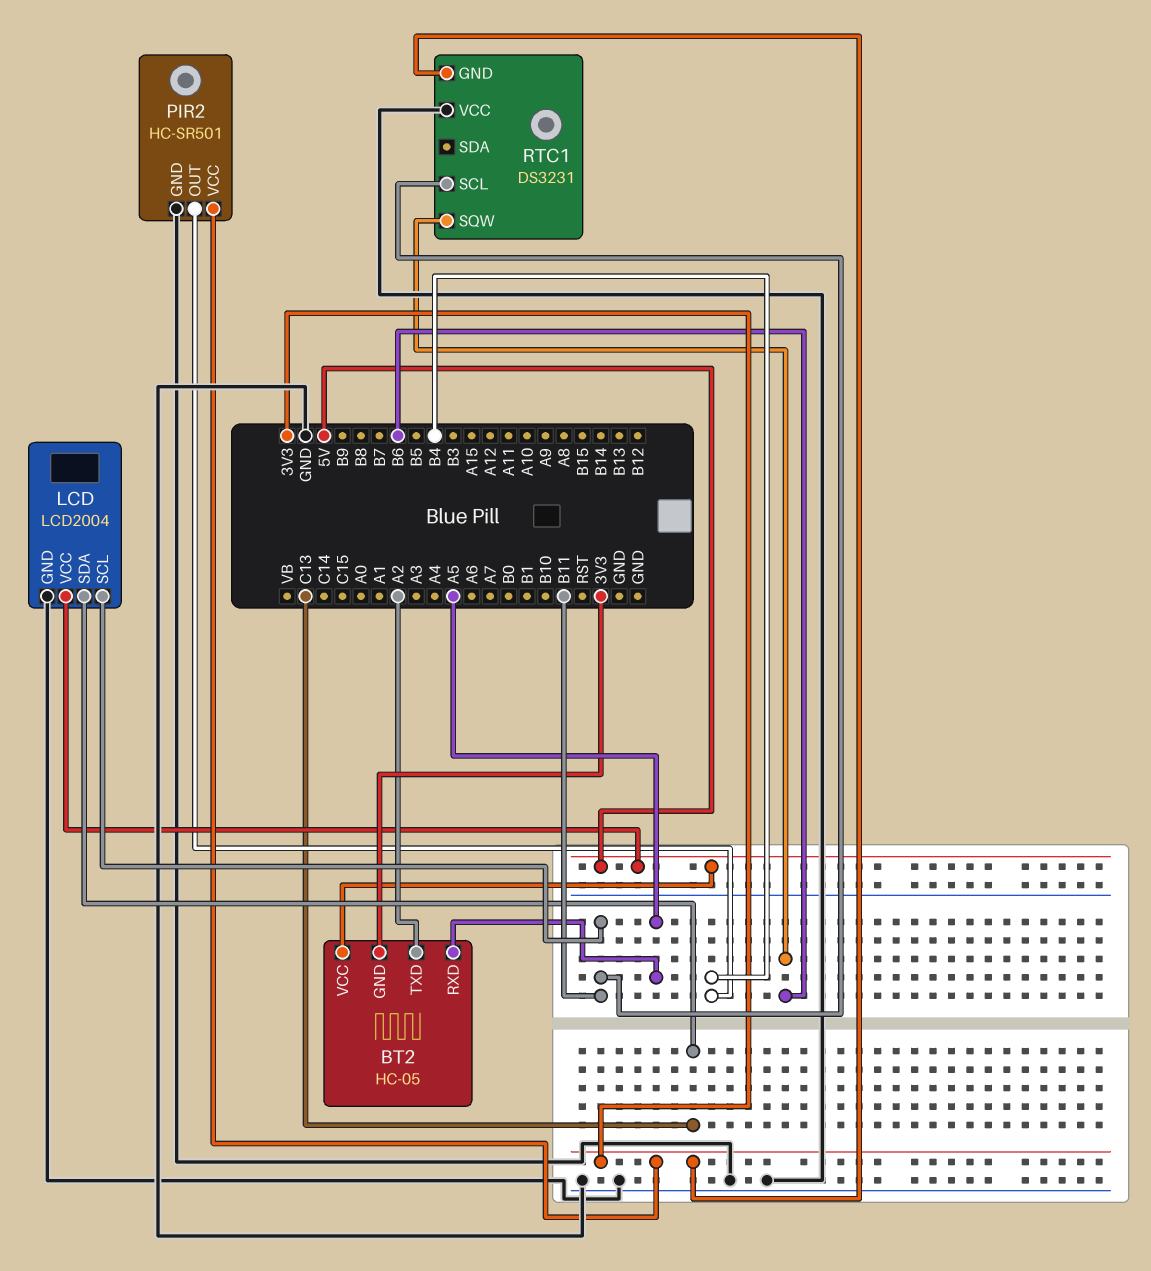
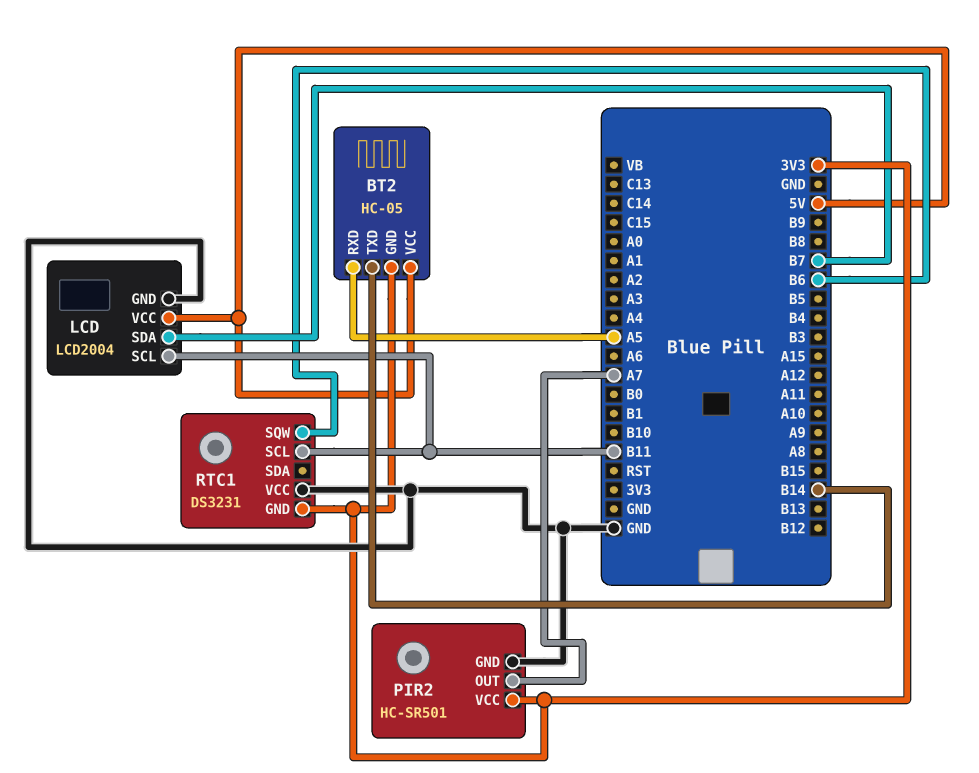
BT2 pin TXD: A2 -> B14
LCD pin SDA: C13 -> B7
PIR2 pin OUT: B4 -> A7

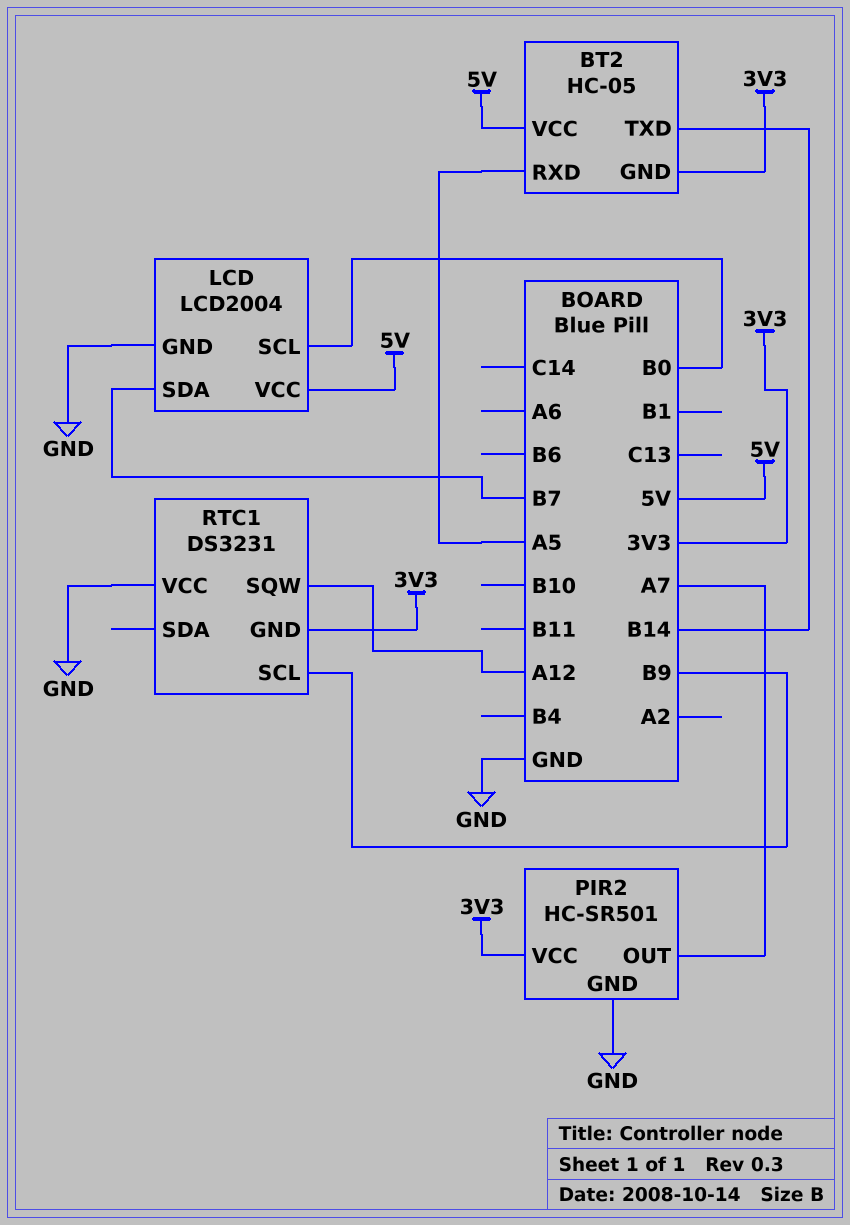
LCD pin SCL: B11 -> B0
RTC1 pin SCL: B11 -> B9
RTC1 pin SQW: B6 -> A12

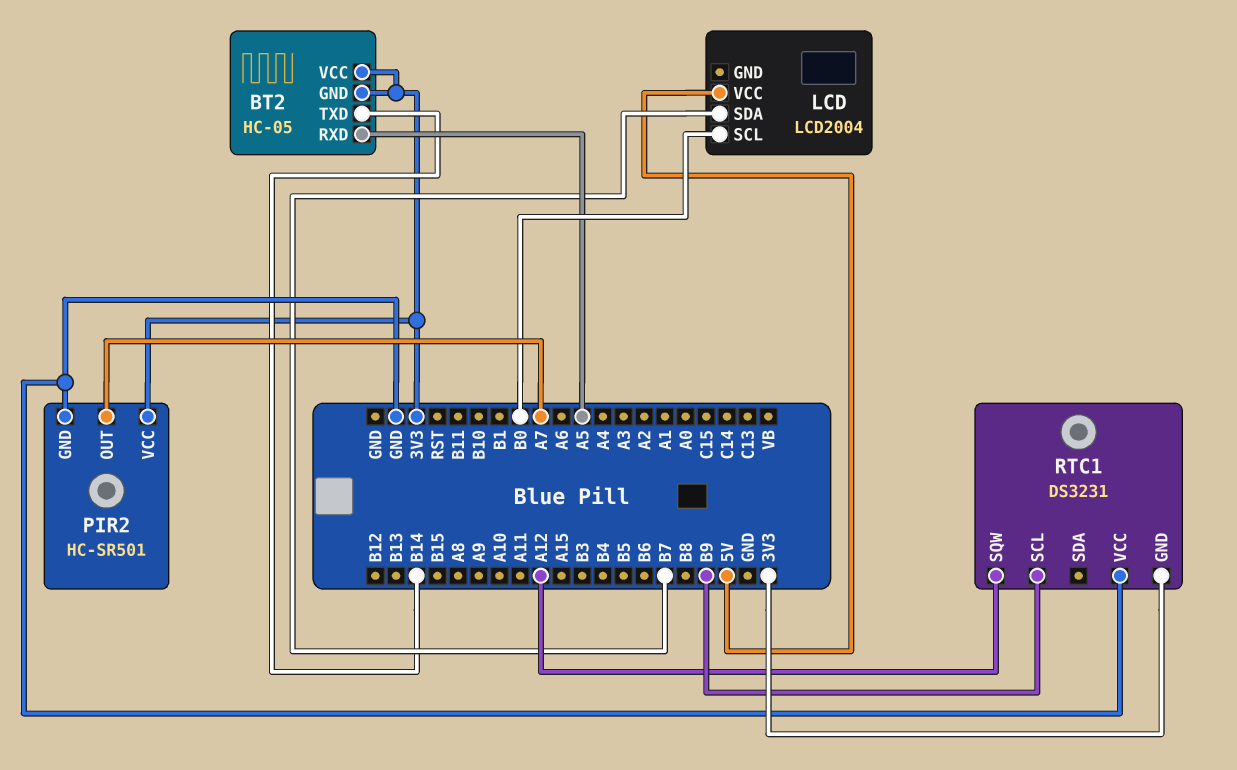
BT2 pin VCC: 5V -> 3V3
LCD pin GND: GND -> none

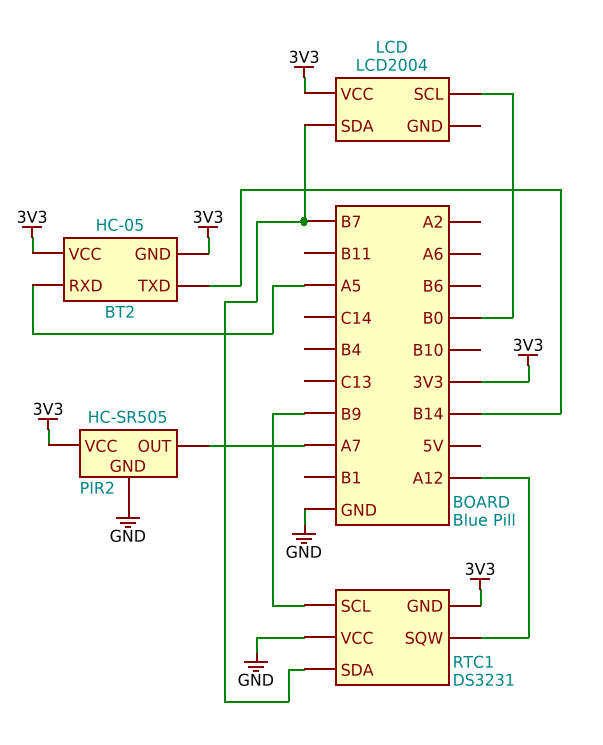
LCD pin VCC: 5V -> 3V3
PIR2: HC-SR501 -> HC-SR505
RTC1 pin SDA: none -> B7

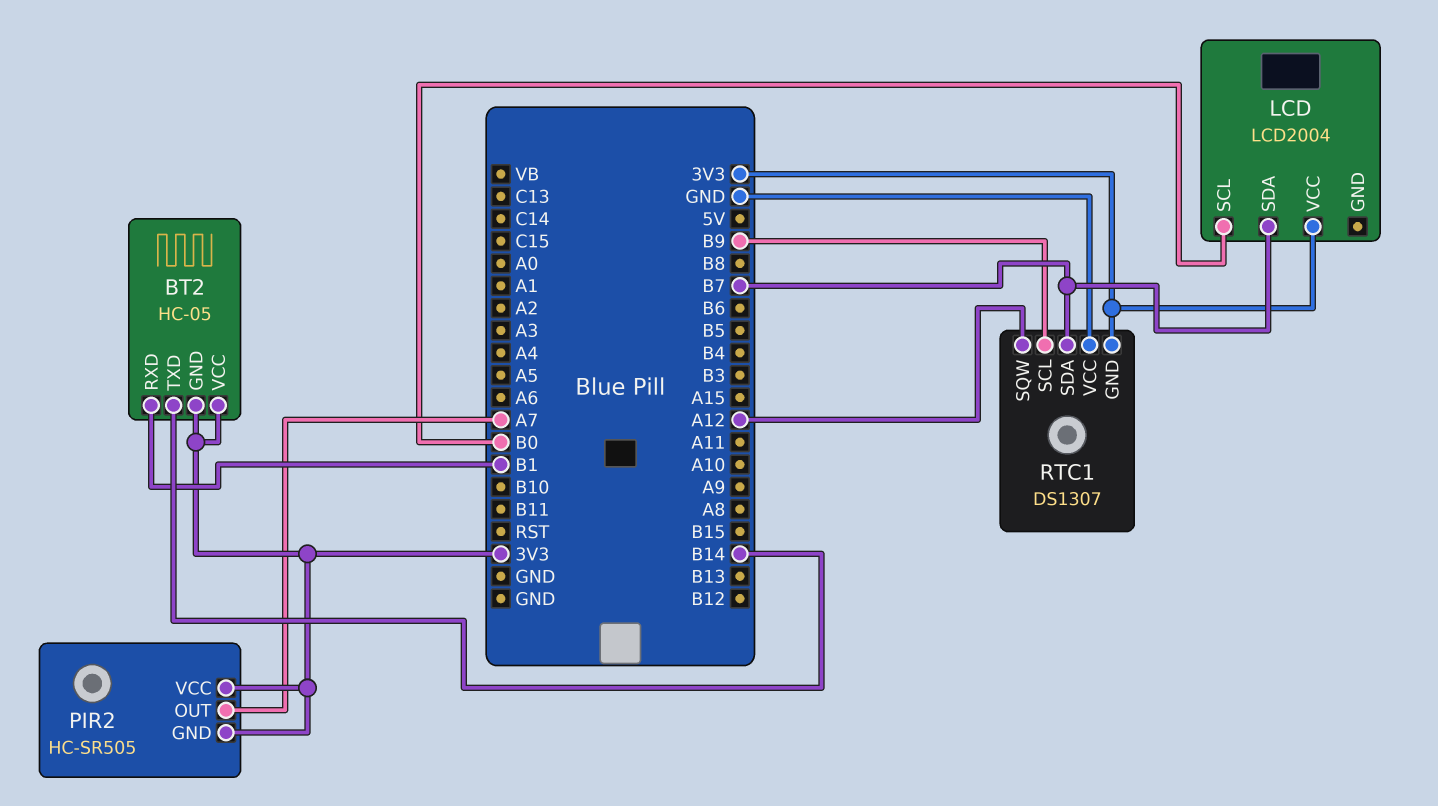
BT2 pin RXD: A5 -> B1
PIR2 pin GND: GND -> 3V3
RTC1: DS3231 -> DS1307

